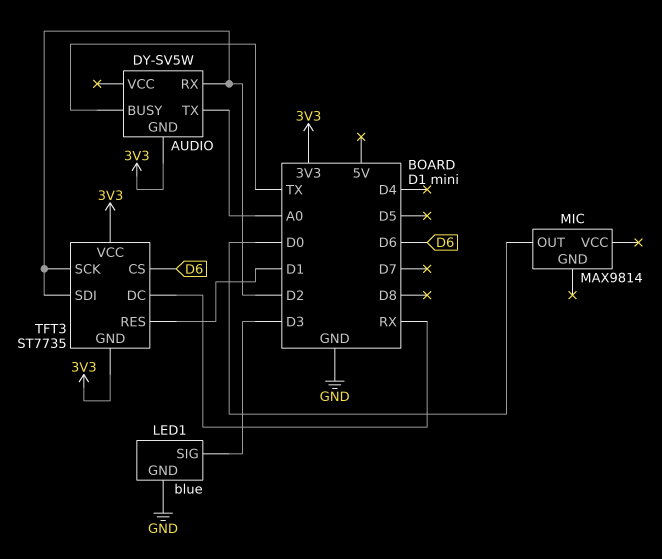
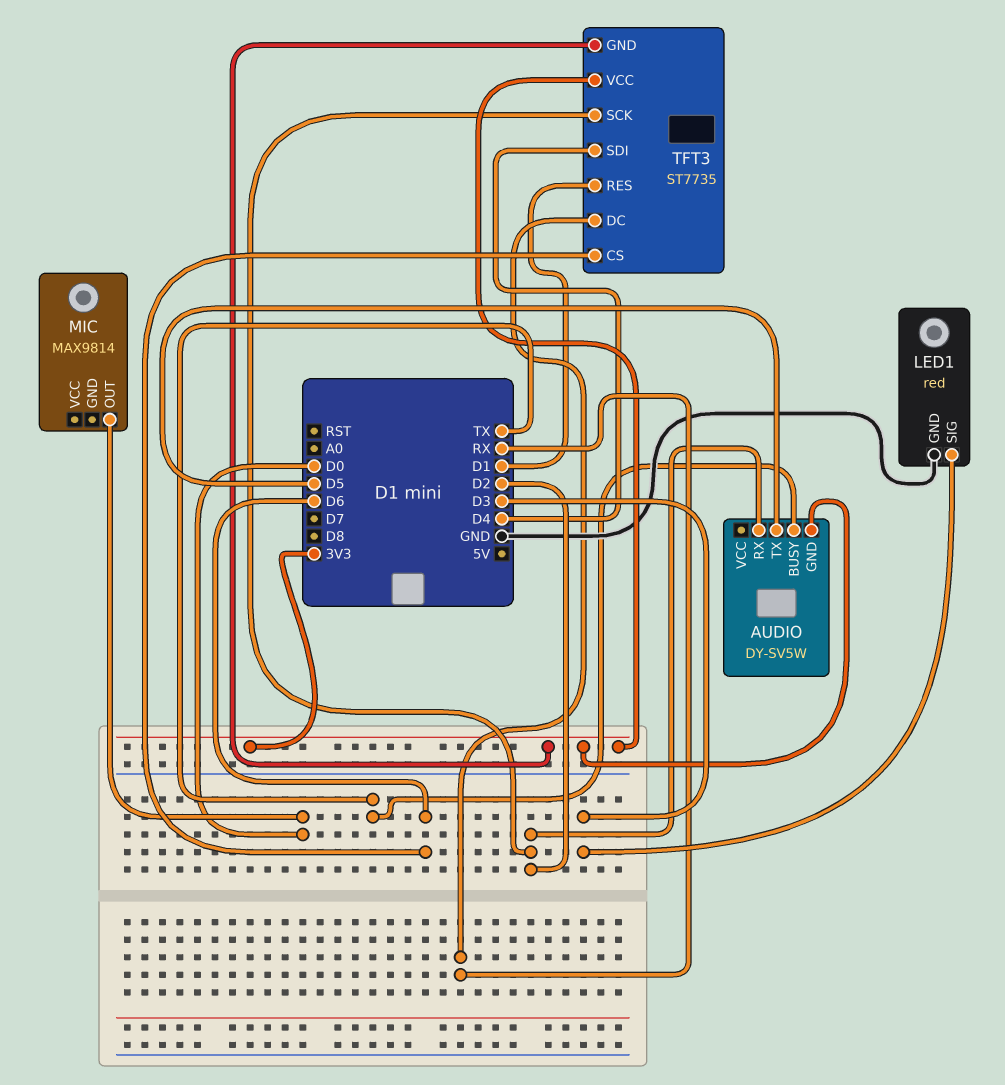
AUDIO pin TX: A0 -> D5
LED1: blue -> red
TFT3 pin SDI: D2 -> D4

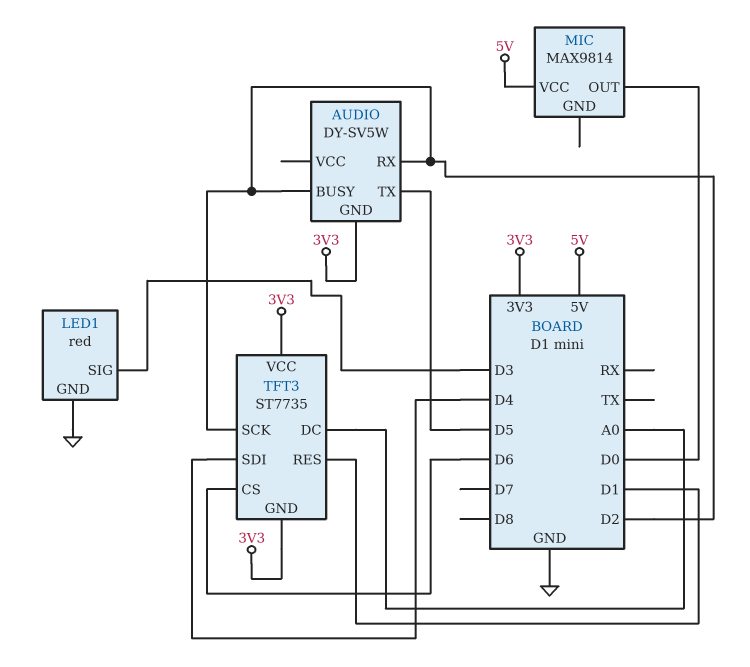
AUDIO pin BUSY: TX -> D2
MIC pin VCC: none -> 5V
TFT3 pin DC: RX -> A0

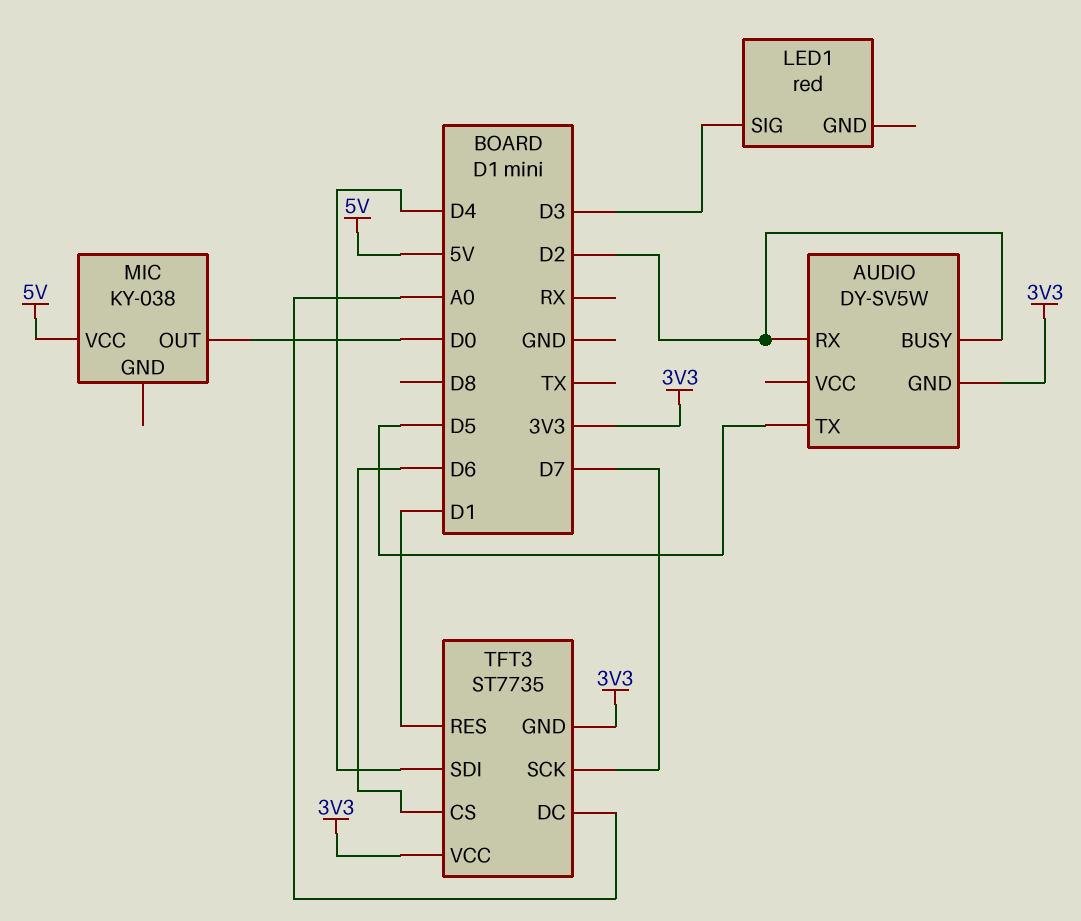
LED1 pin GND: GND -> none
MIC: MAX9814 -> KY-038
TFT3 pin SCK: D2 -> D7

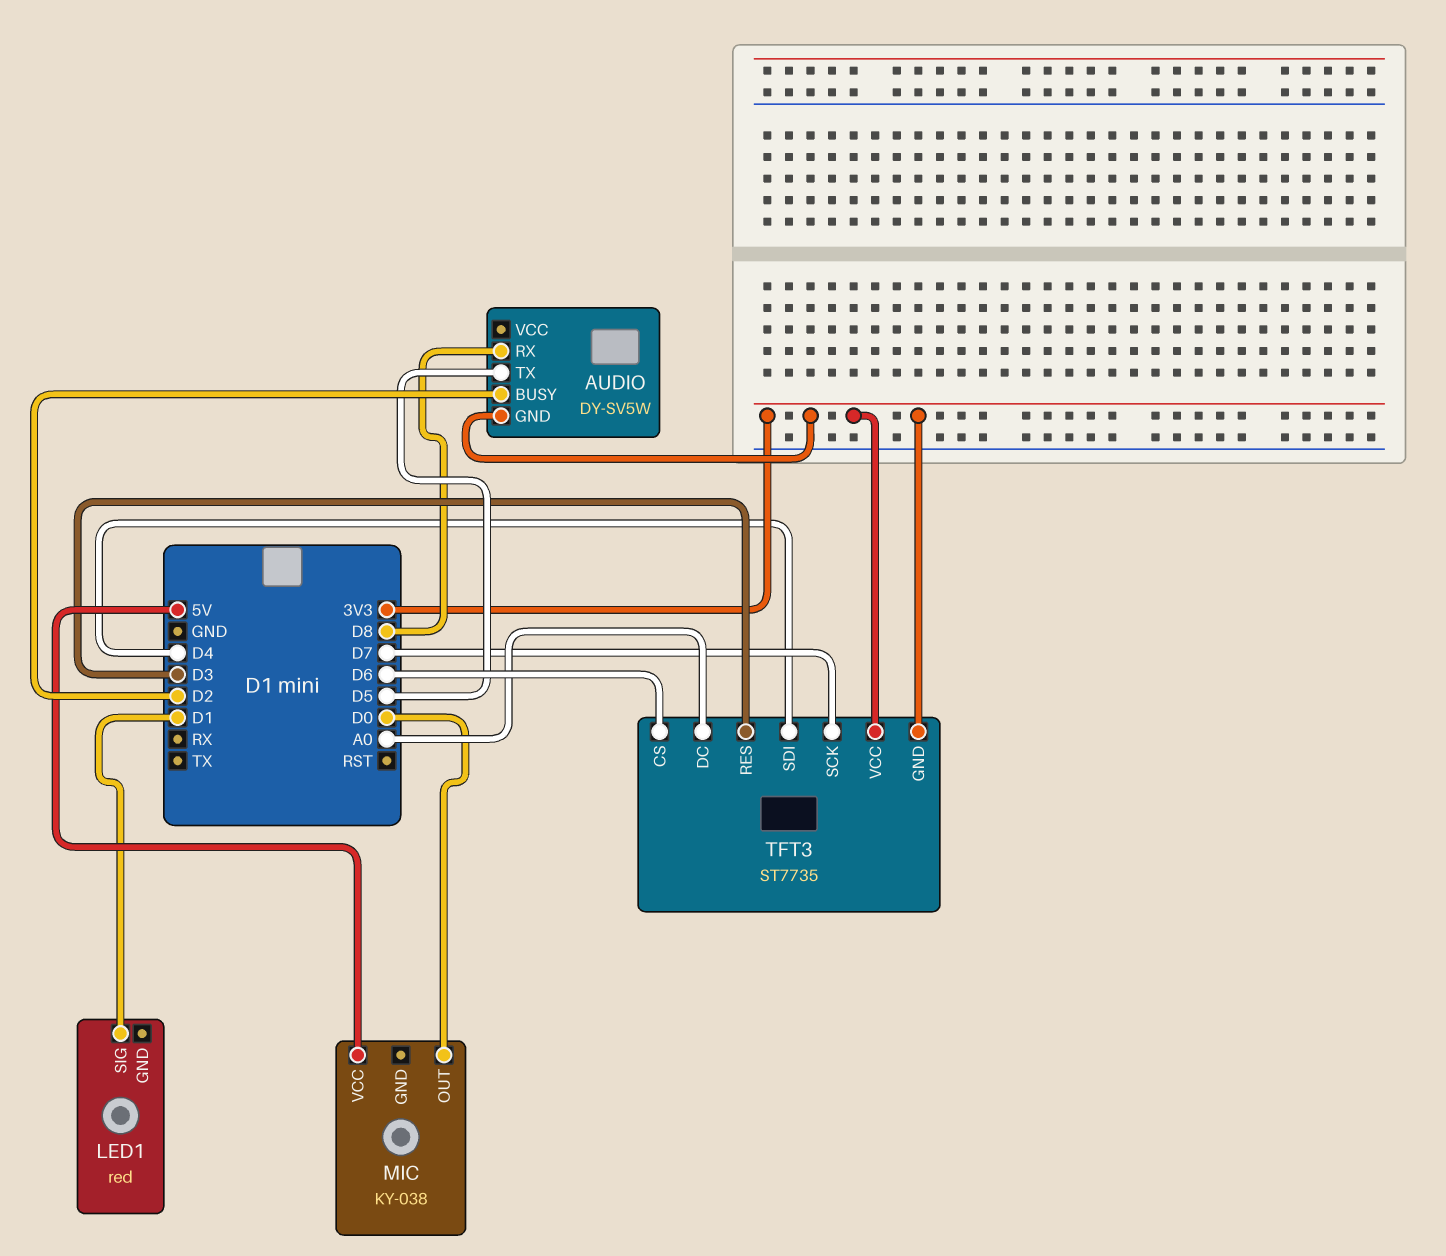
AUDIO pin RX: D2 -> D8
LED1 pin SIG: D3 -> D1
TFT3 pin RES: D1 -> D3

